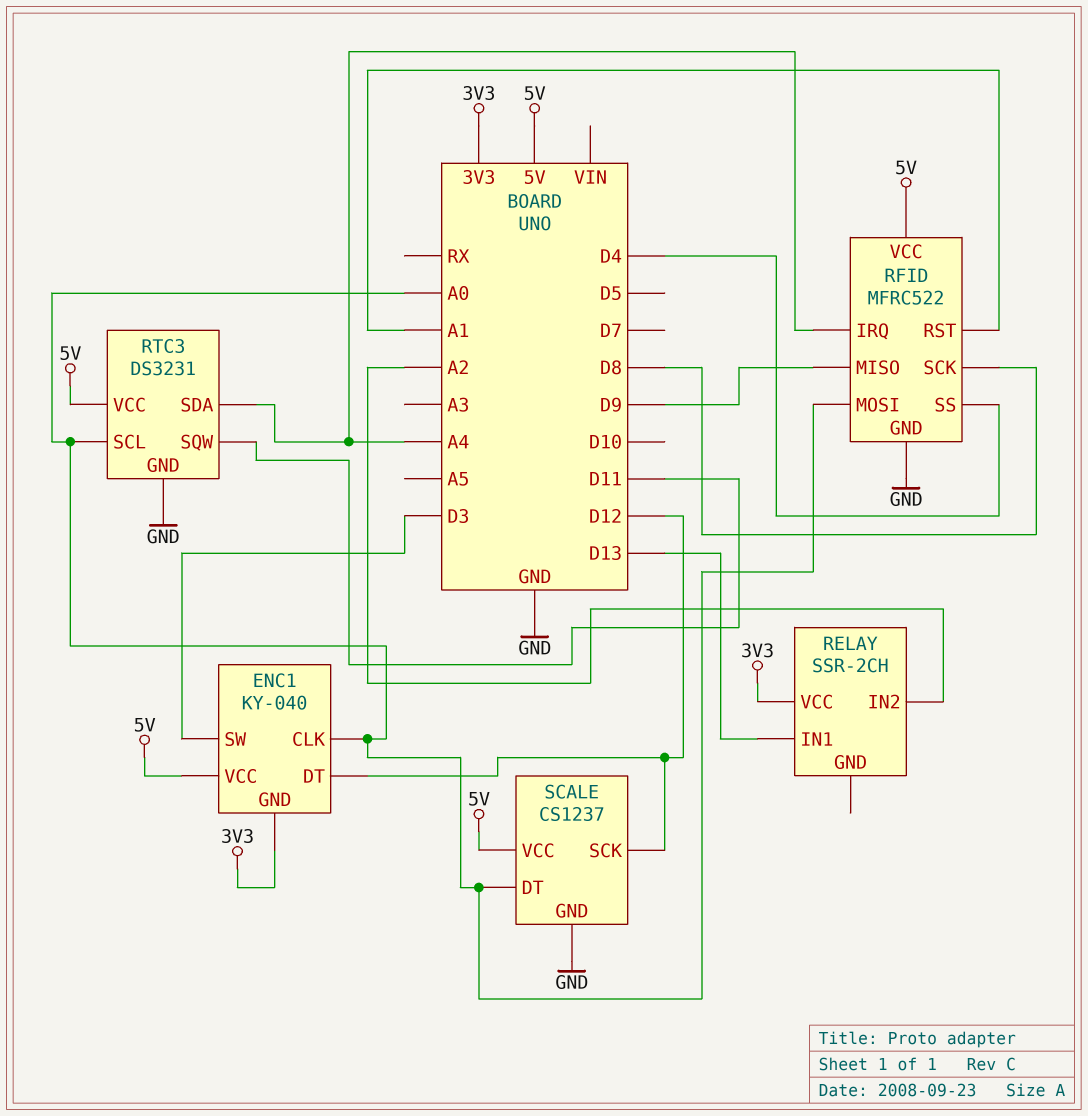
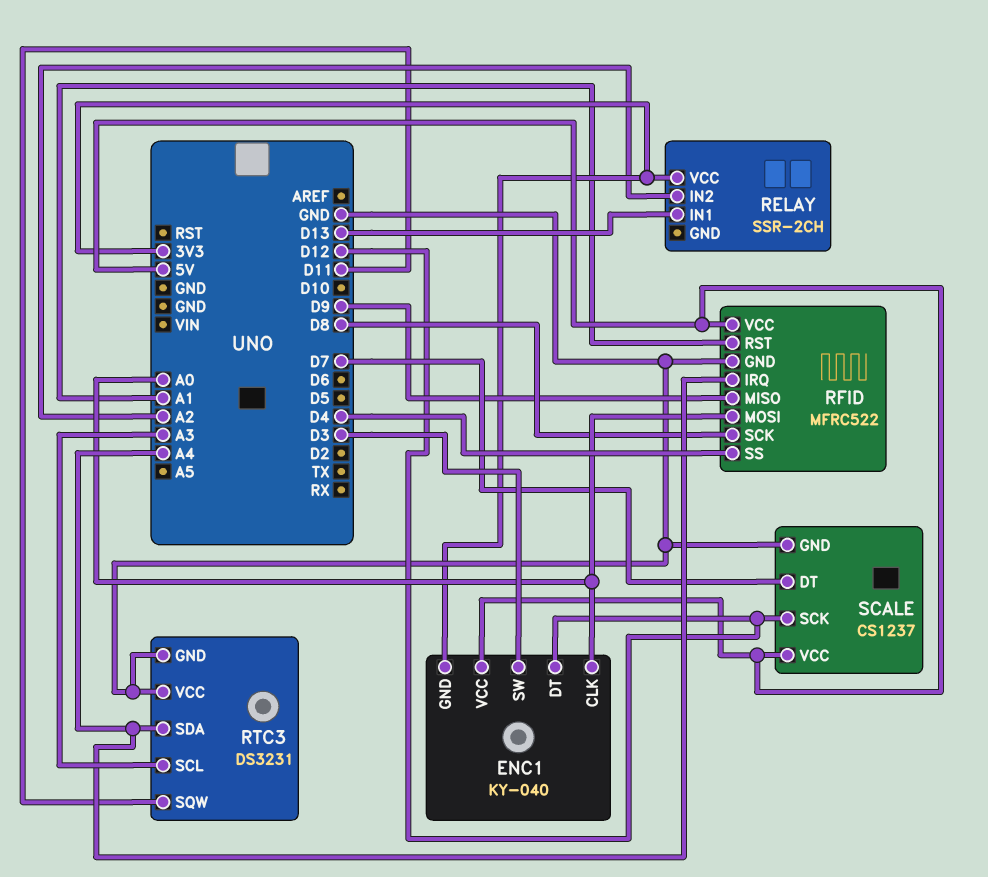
RTC3 pin SCL: A0 -> A3
RTC3 pin VCC: 5V -> GND
SCALE pin DT: A0 -> D7

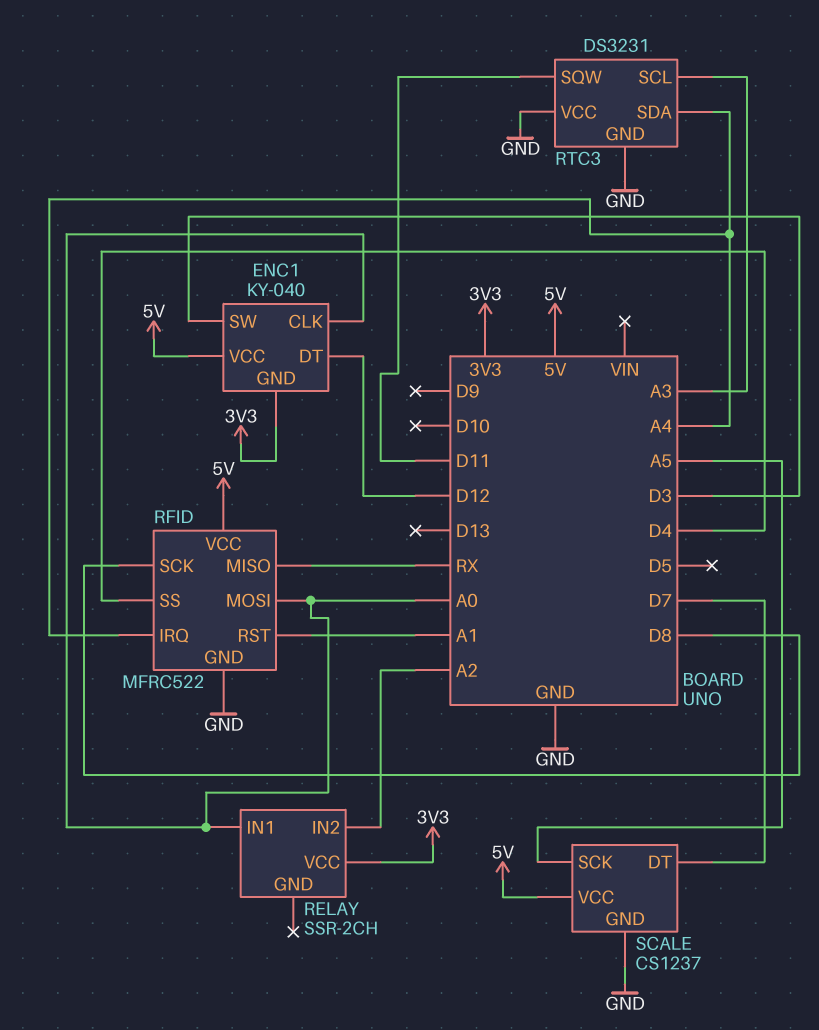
RELAY pin IN1: D13 -> A0
RFID pin MISO: D9 -> RX
SCALE pin SCK: D12 -> A5

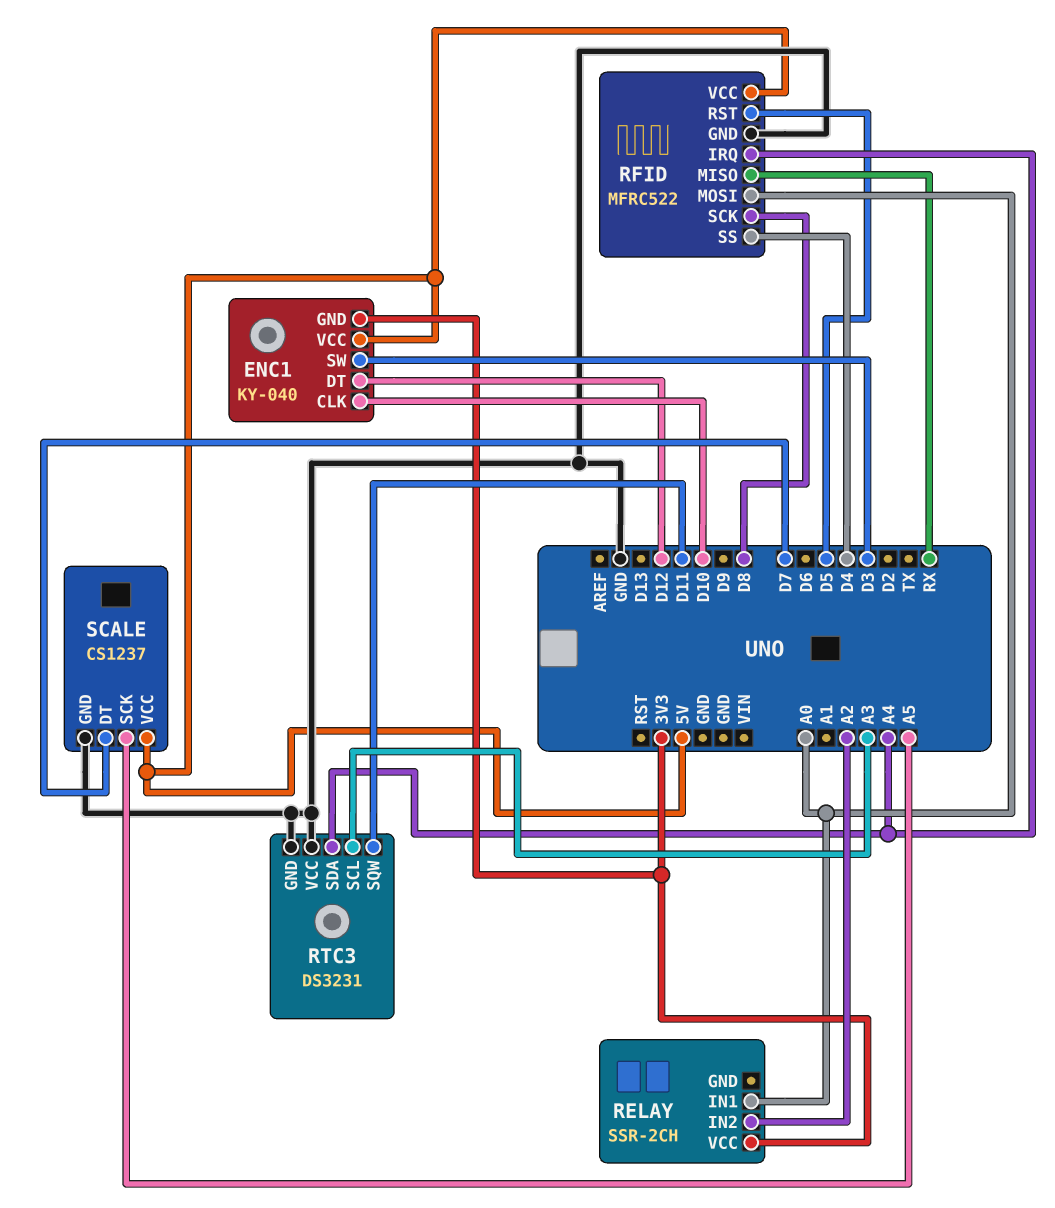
ENC1 pin CLK: A0 -> D10
RFID pin RST: A1 -> D5

